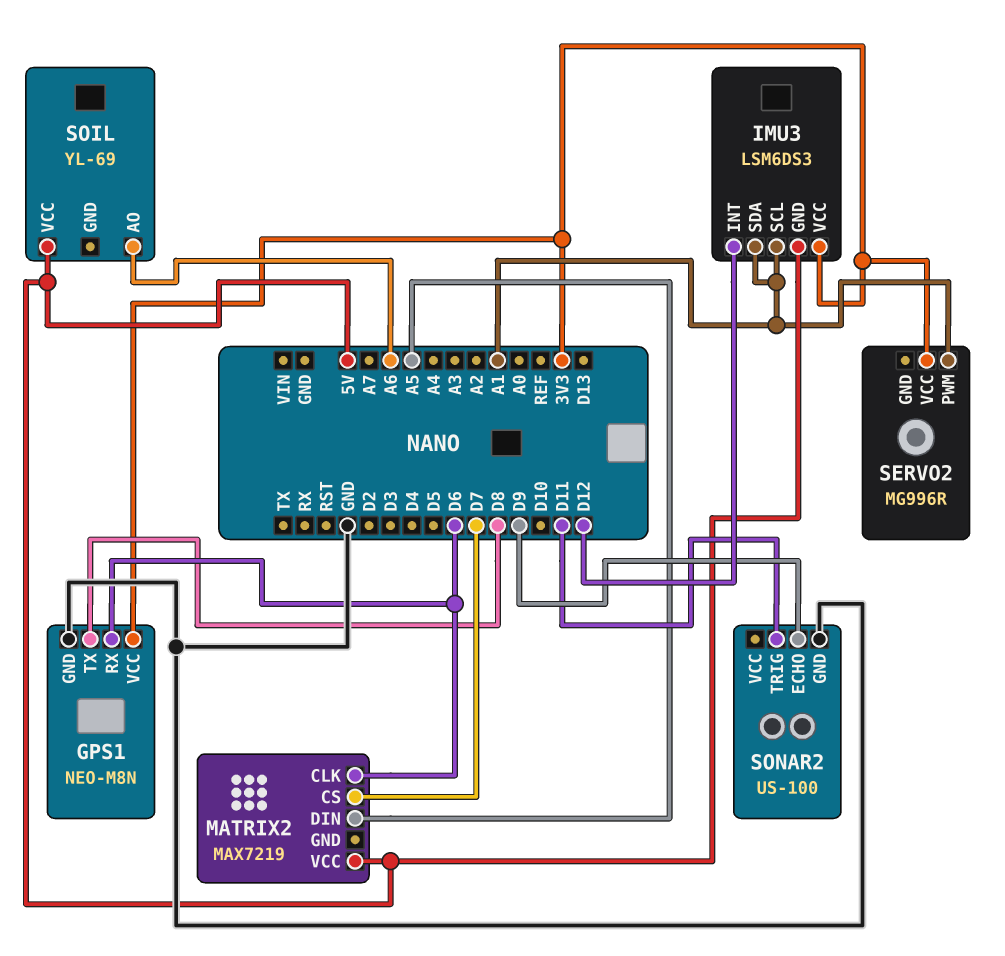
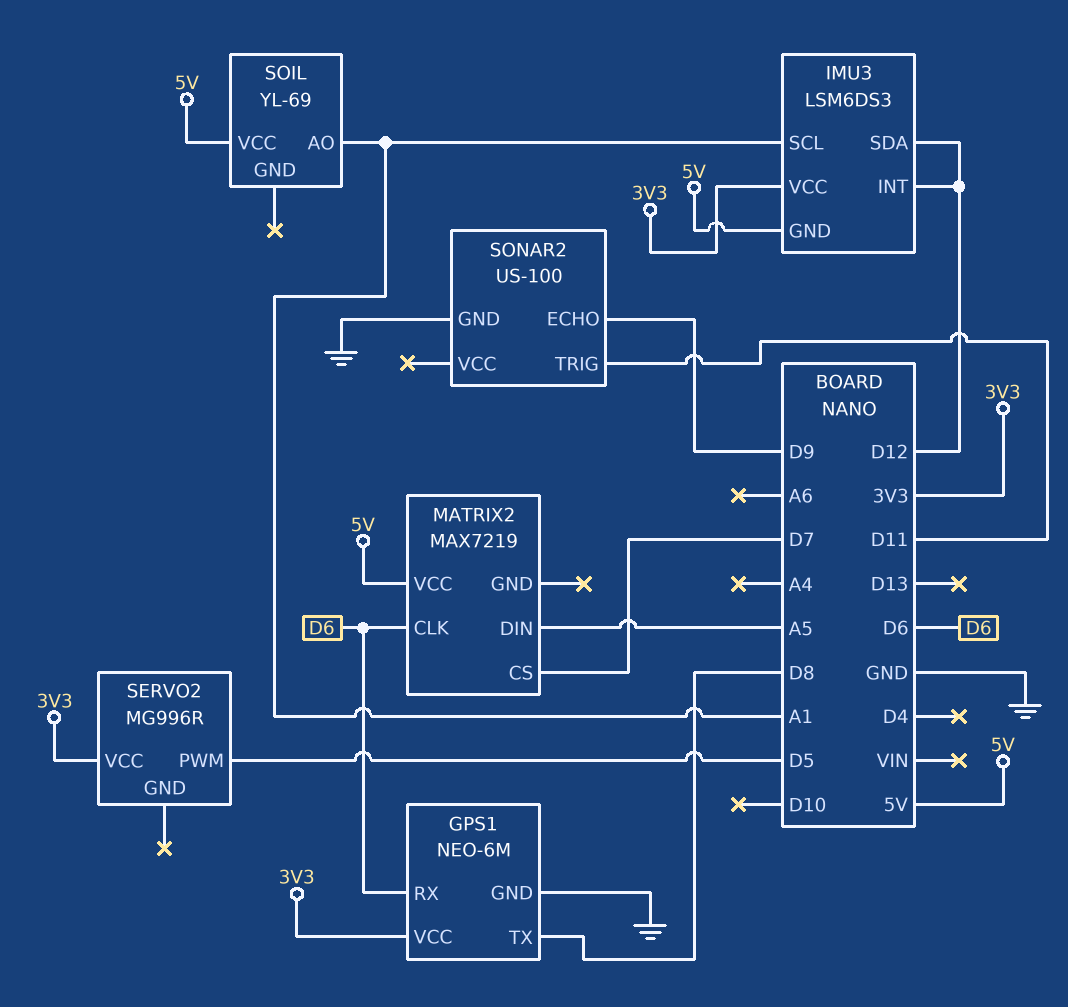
GPS1: NEO-M8N -> NEO-6M
IMU3 pin SDA: A1 -> D12
SERVO2 pin PWM: A1 -> D5
SOIL pin AO: A6 -> A1

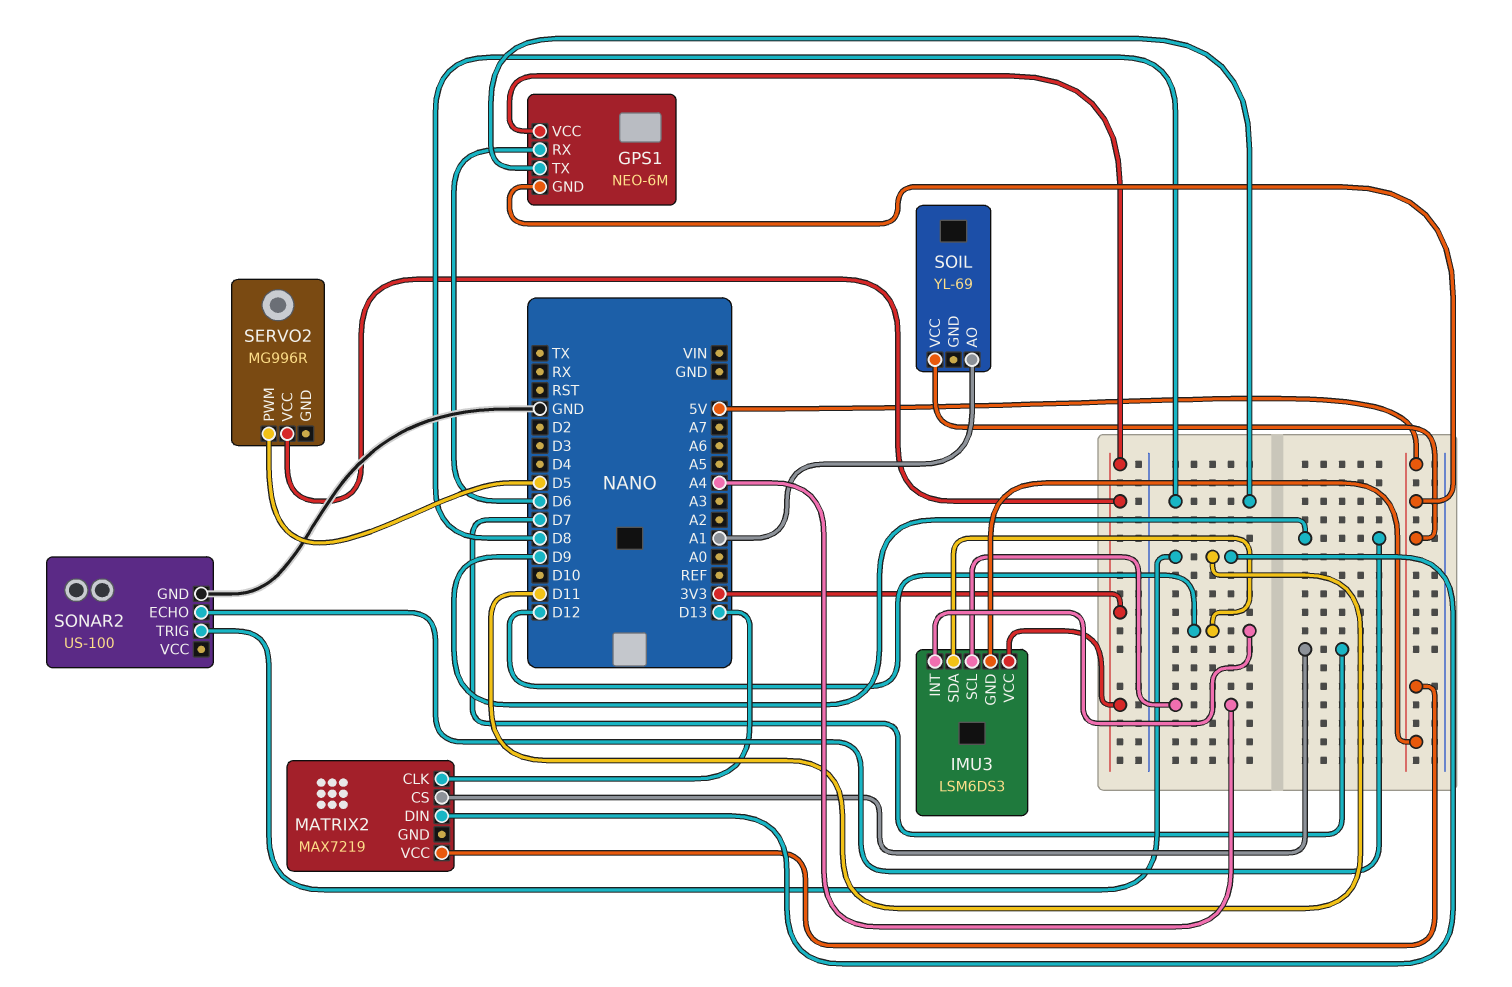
GPS1 pin GND: GND -> 5V
IMU3 pin SCL: A1 -> A4
MATRIX2 pin CLK: D6 -> D13
MATRIX2 pin DIN: A5 -> D11

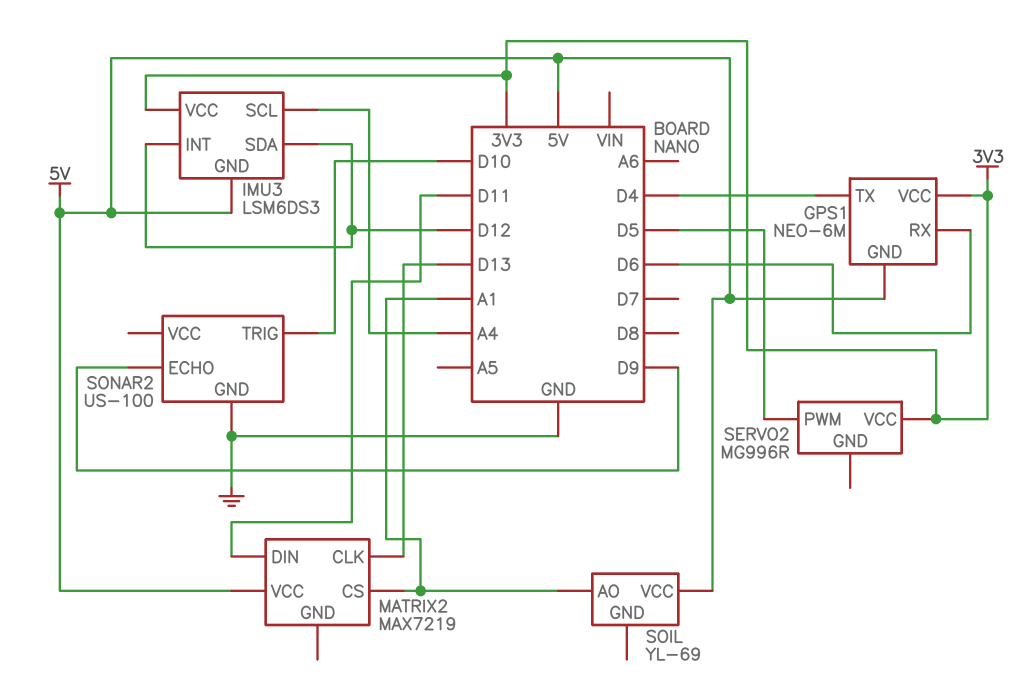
GPS1 pin TX: D8 -> D4
MATRIX2 pin CS: D7 -> A1
SONAR2 pin TRIG: D11 -> D10

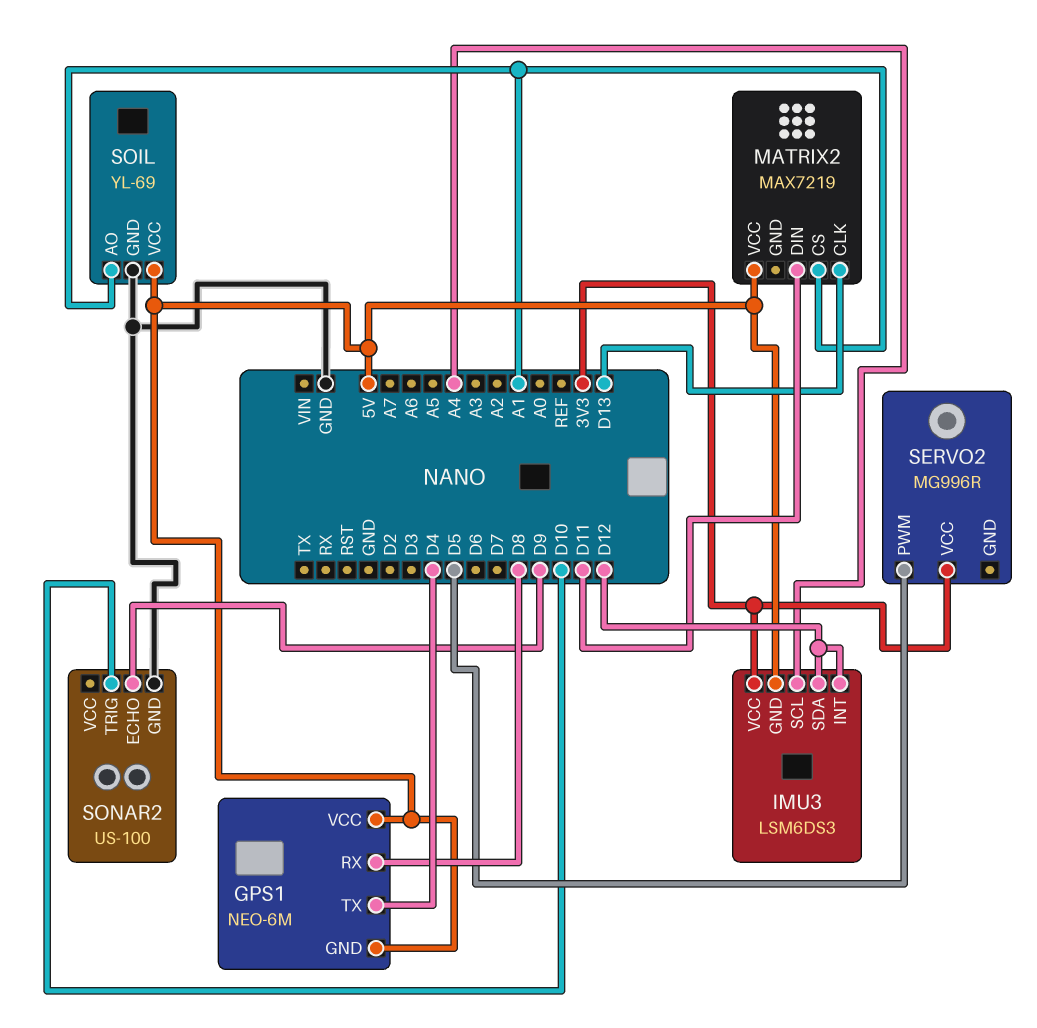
GPS1 pin RX: D6 -> D8
GPS1 pin VCC: 3V3 -> 5V
SOIL pin GND: none -> GND

